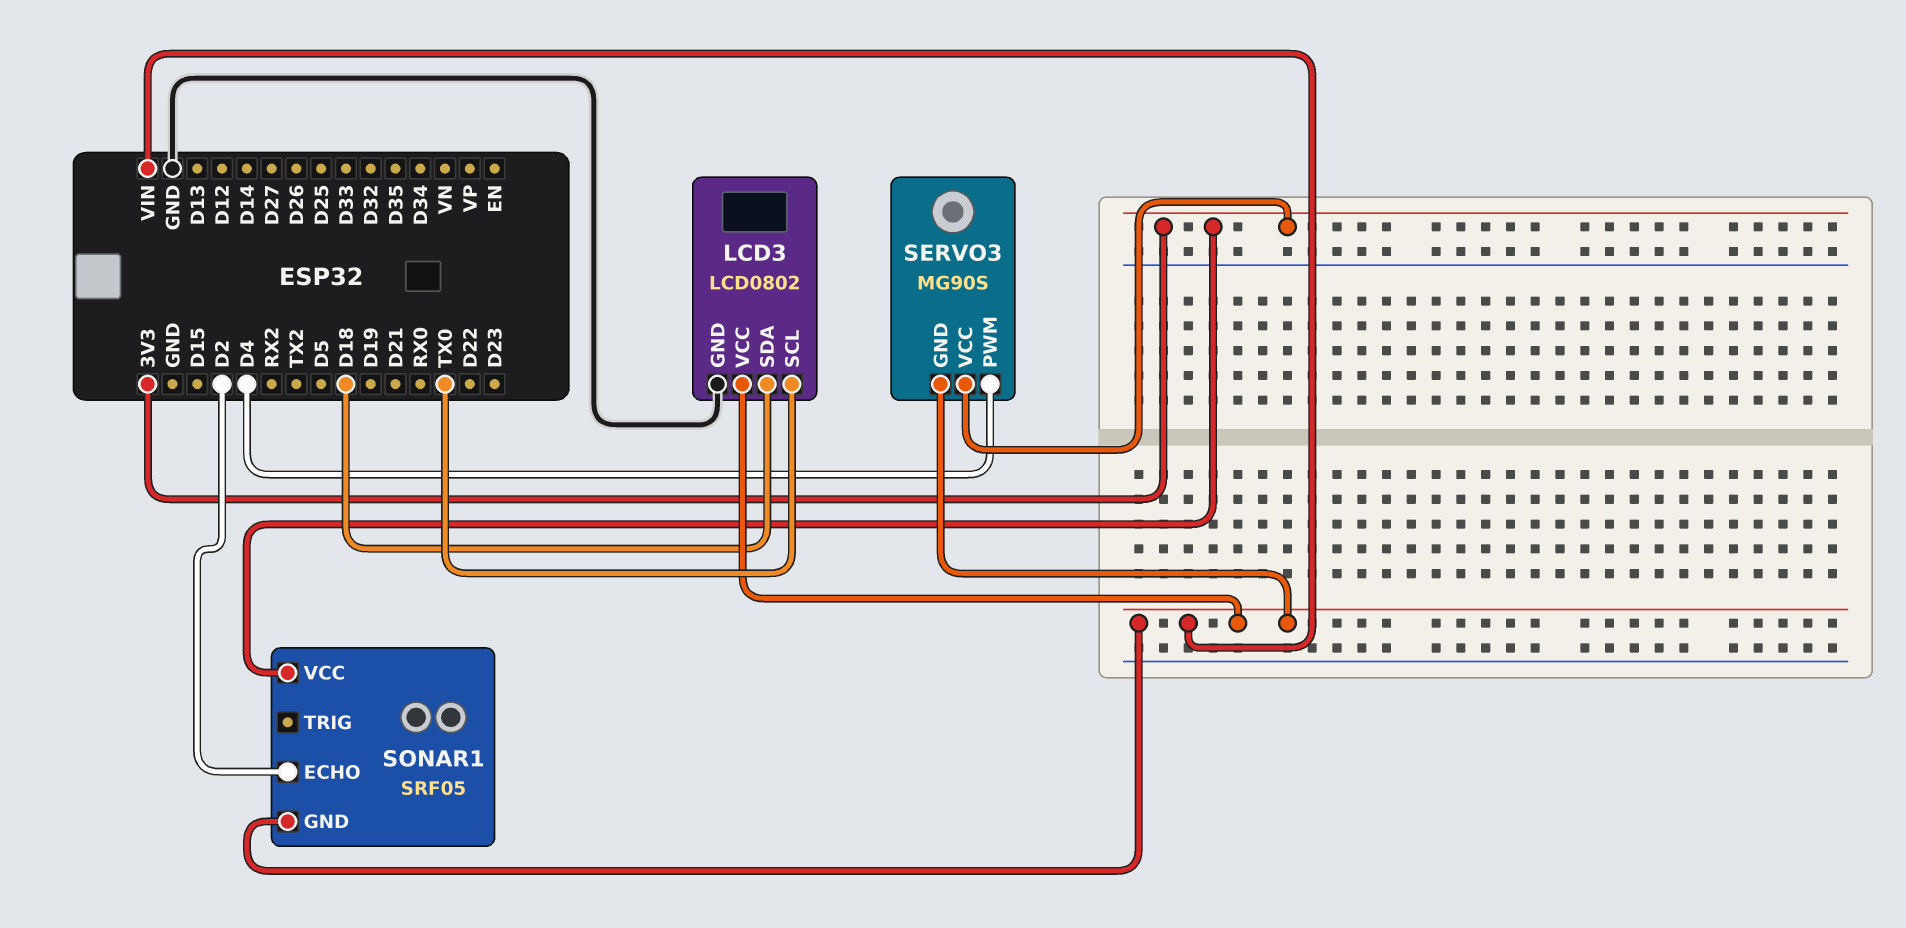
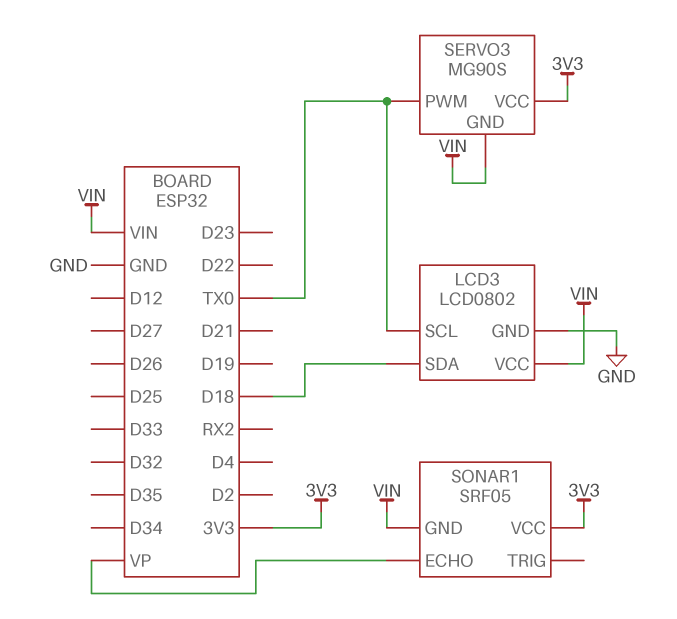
SERVO3 pin PWM: D4 -> TX0
SONAR1 pin ECHO: D2 -> VP

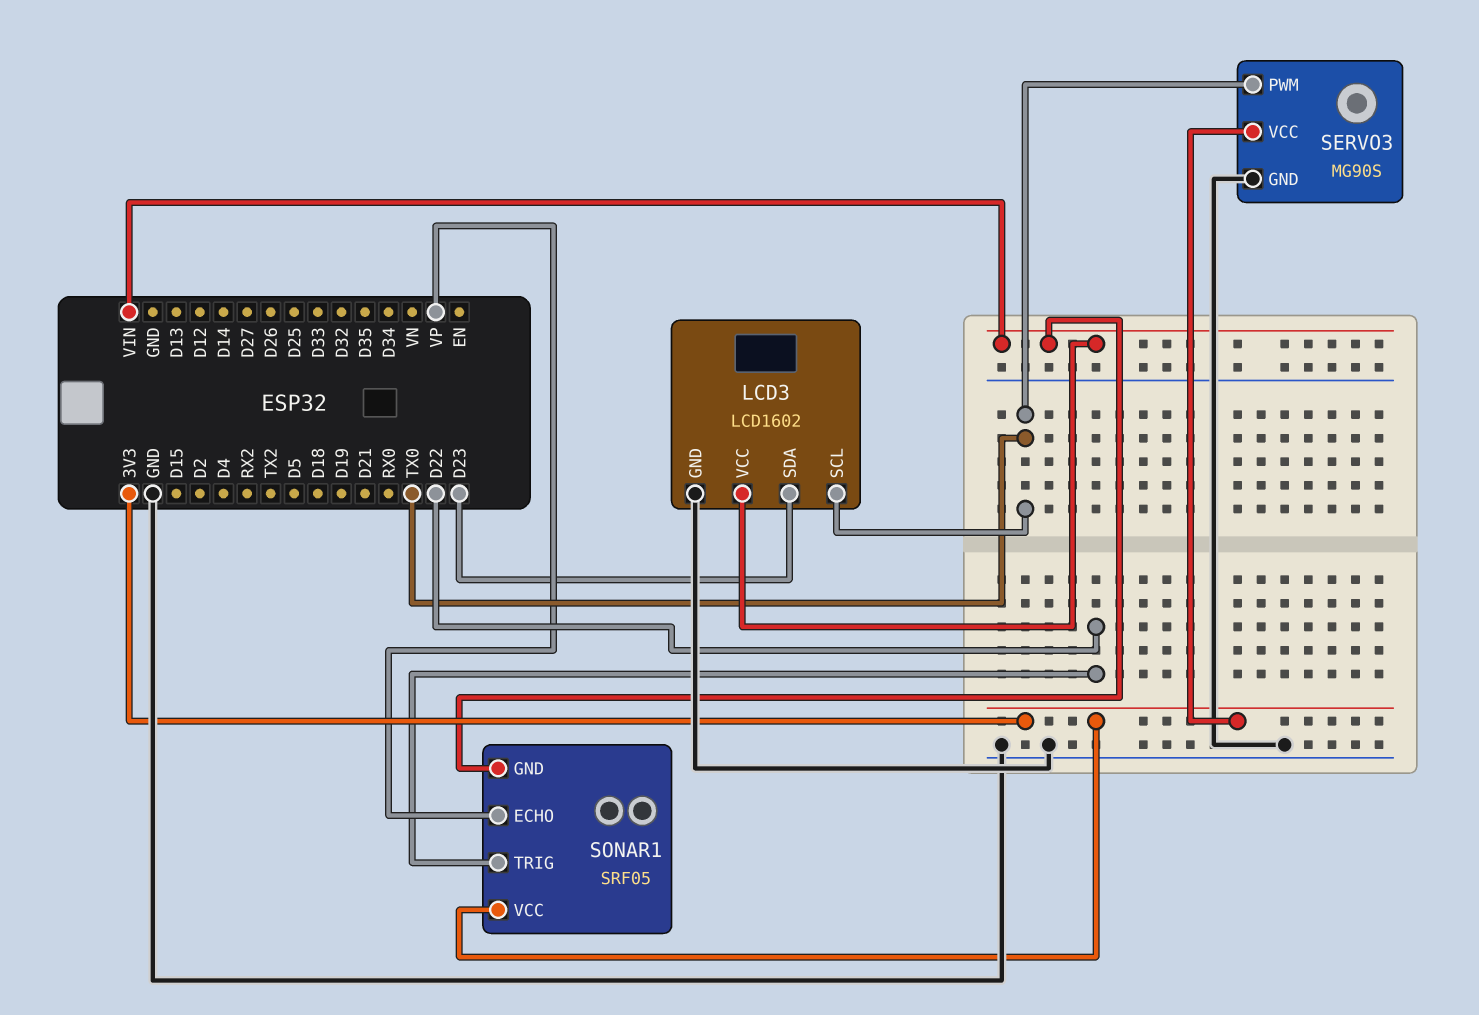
LCD3: LCD0802 -> LCD1602
LCD3 pin SDA: D18 -> D23
SERVO3 pin GND: VIN -> GND
SONAR1 pin TRIG: none -> D22

